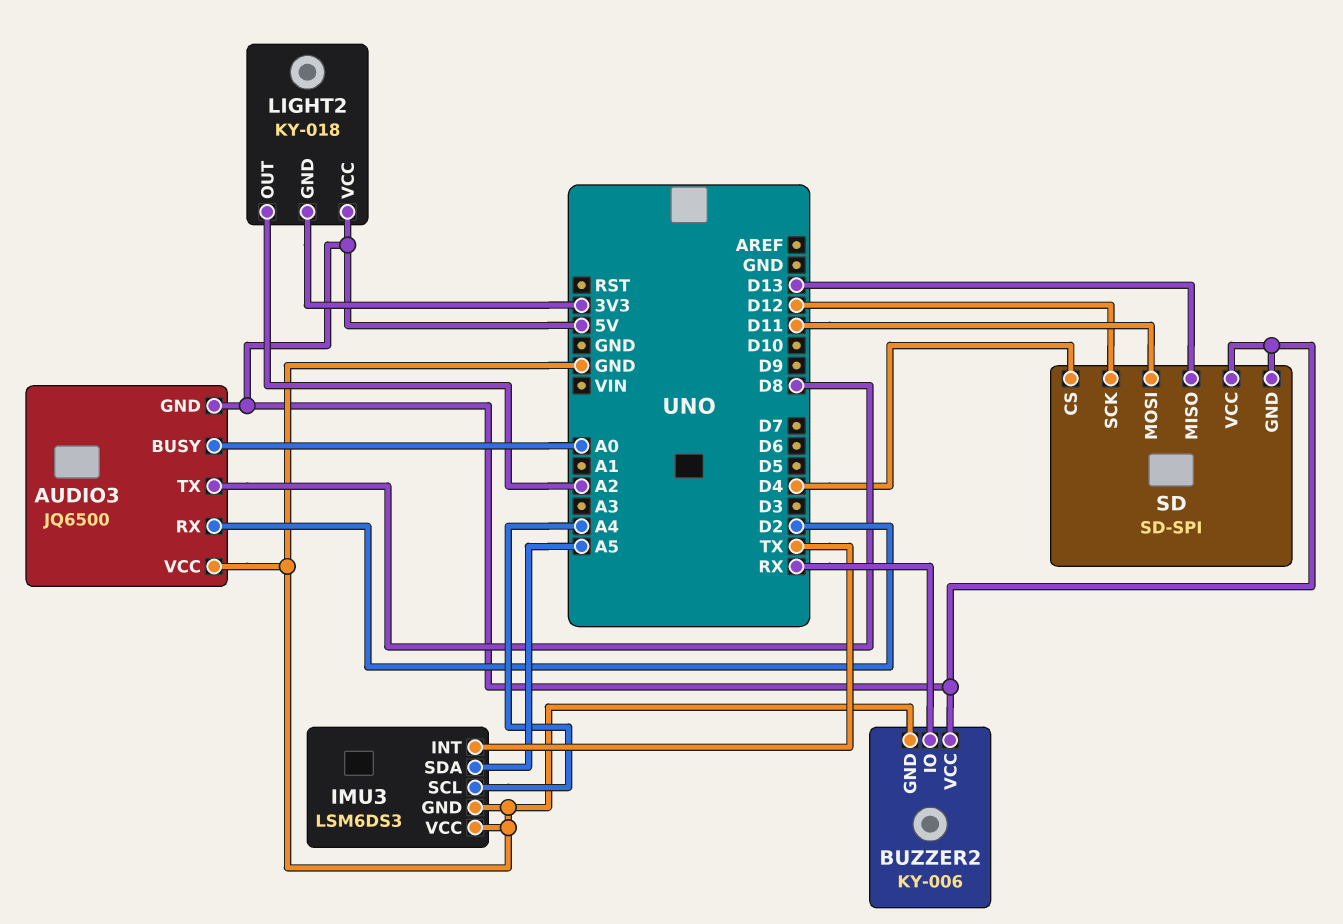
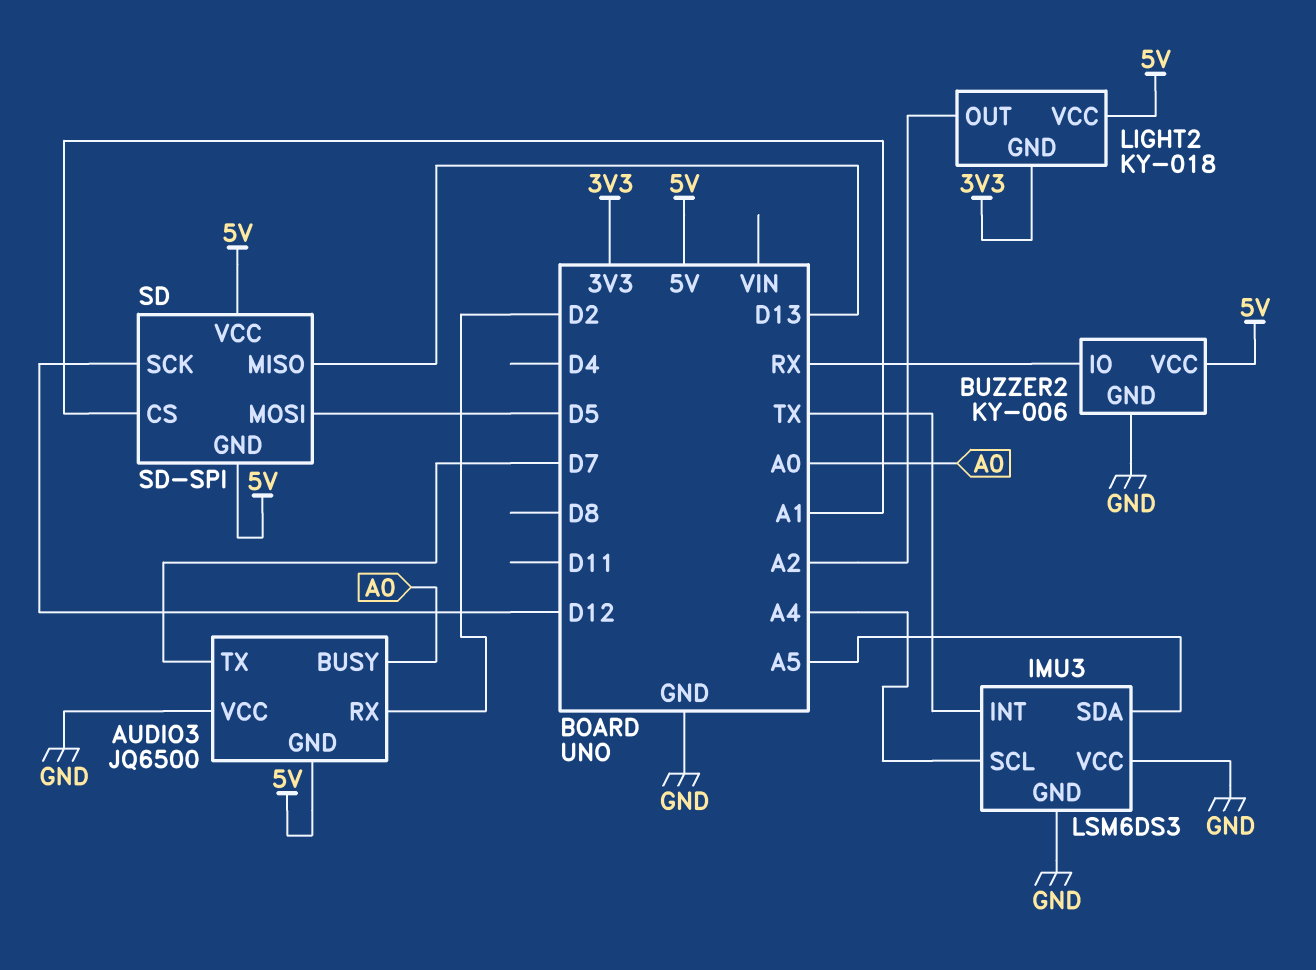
AUDIO3 pin TX: D8 -> D7
SD pin CS: D4 -> A1
SD pin MOSI: D11 -> D5

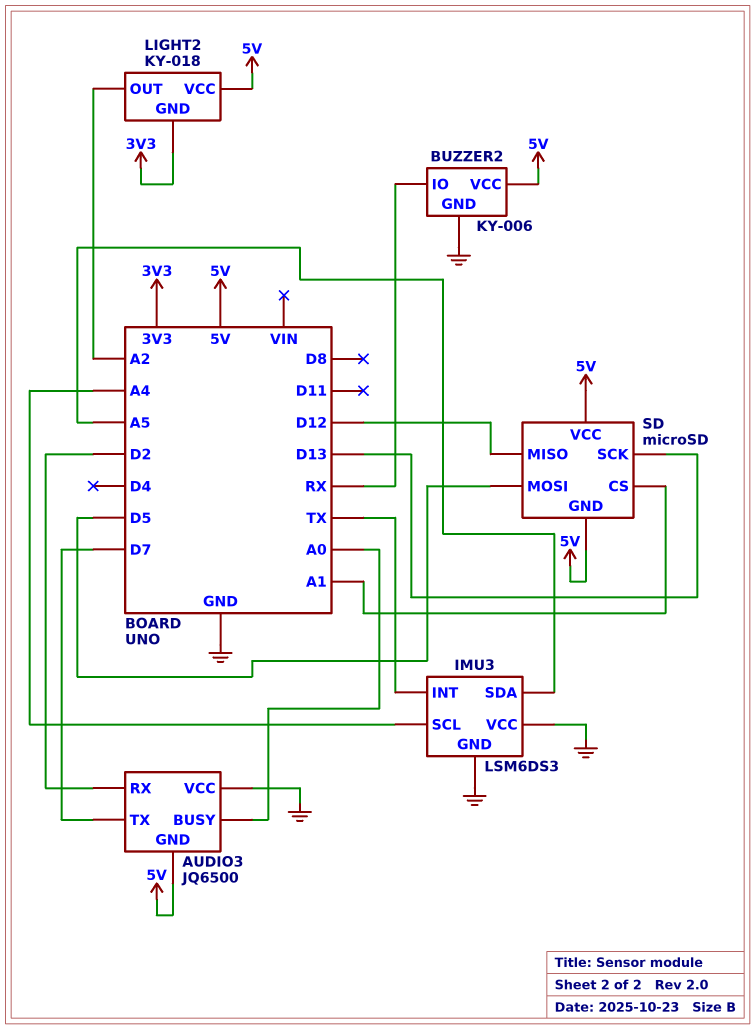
SD: SD-SPI -> microSD
SD pin MISO: D13 -> D12
SD pin SCK: D12 -> D13

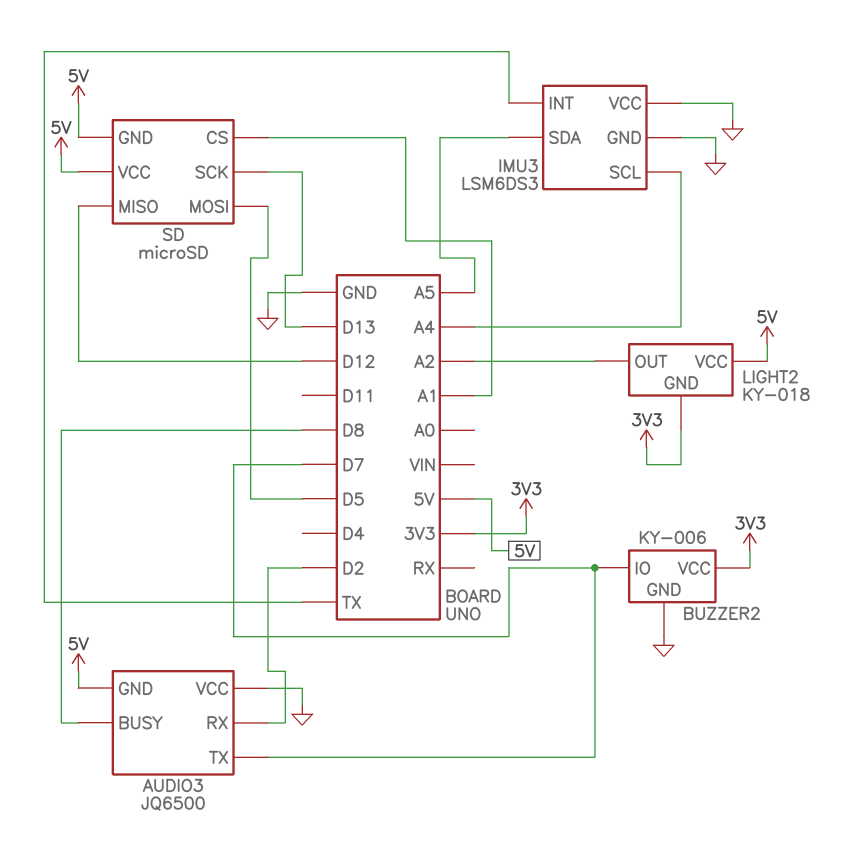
AUDIO3 pin BUSY: A0 -> D8
BUZZER2 pin IO: RX -> D7
BUZZER2 pin VCC: 5V -> 3V3

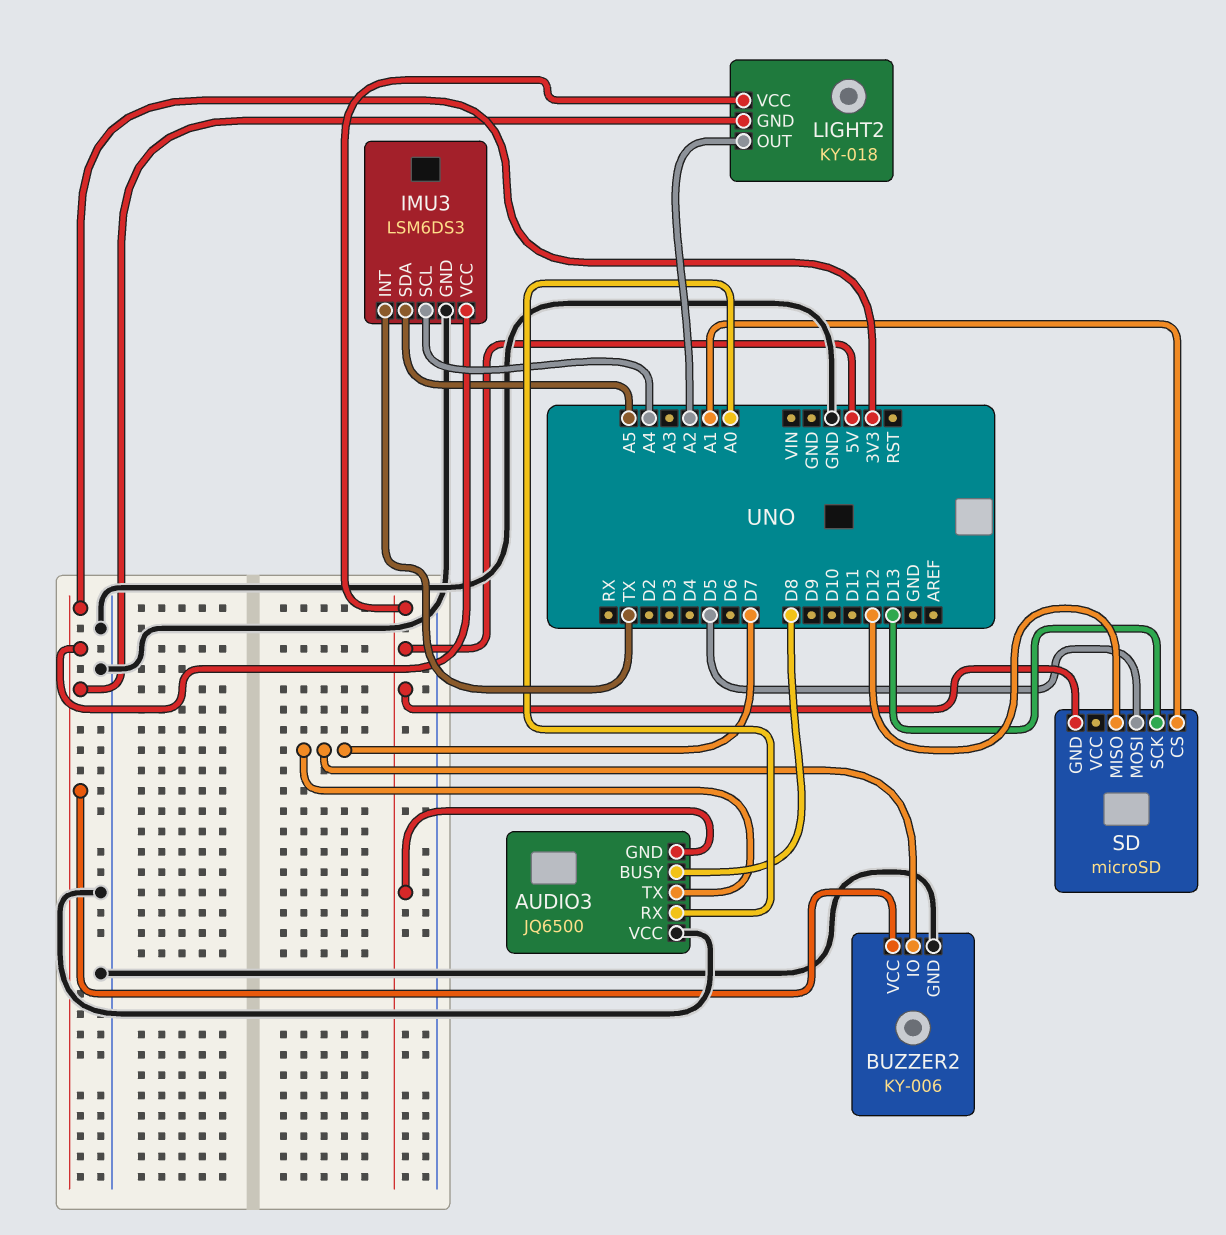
AUDIO3 pin RX: D2 -> A0
IMU3 pin VCC: GND -> 3V3
SD pin VCC: 5V -> none

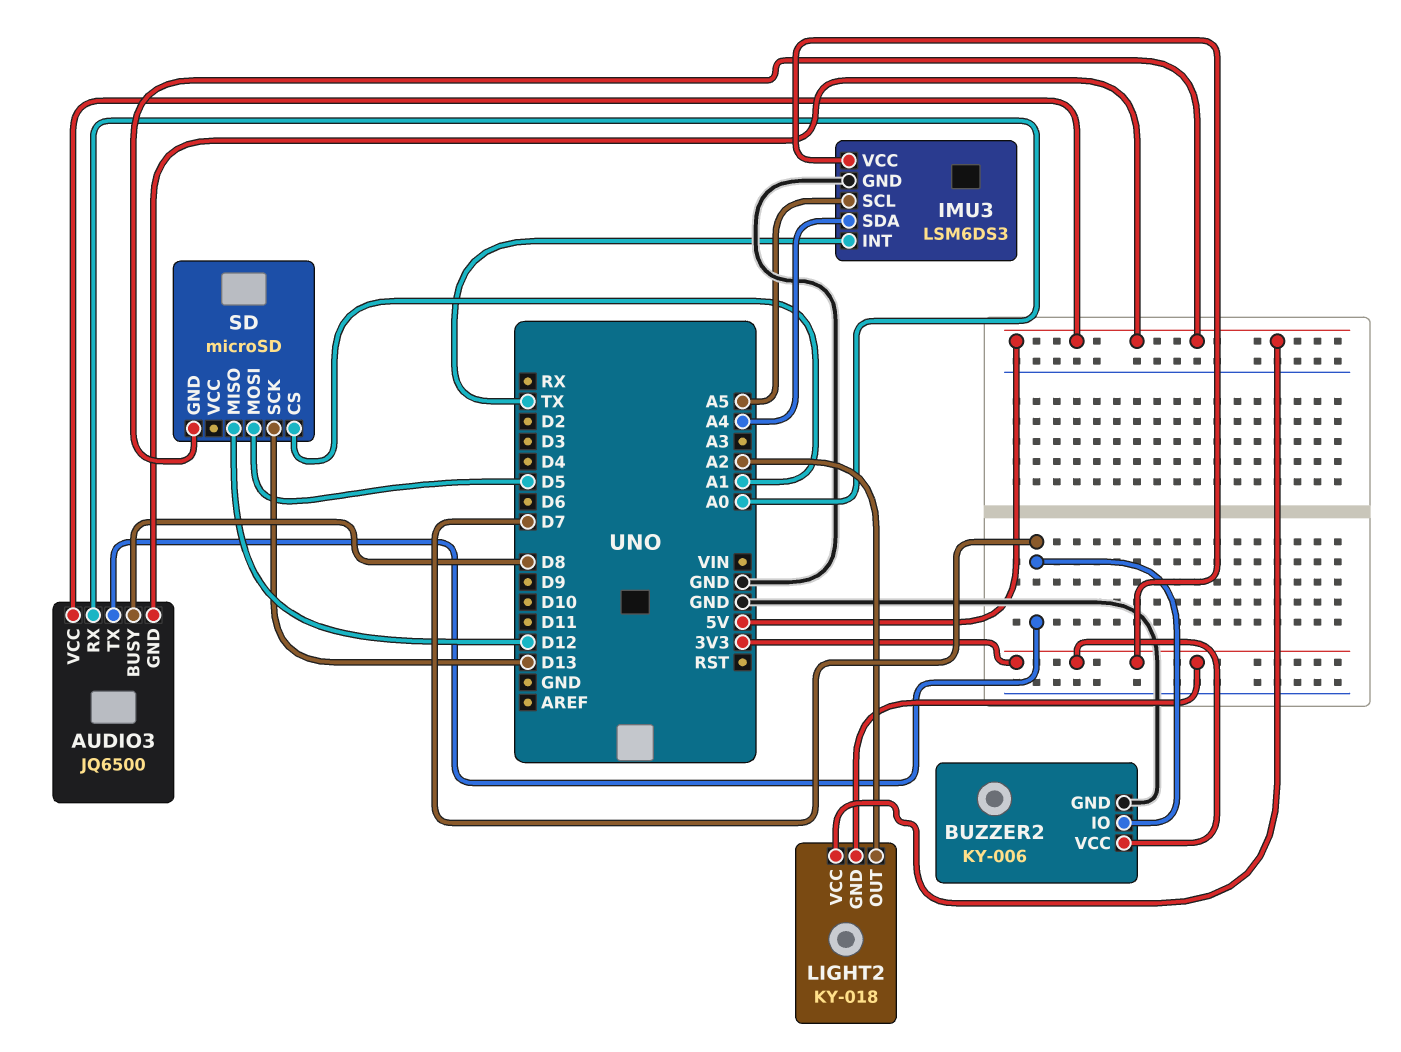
AUDIO3 pin VCC: GND -> 5V
IMU3 pin SCL: A4 -> A5
IMU3 pin SDA: A5 -> A4

